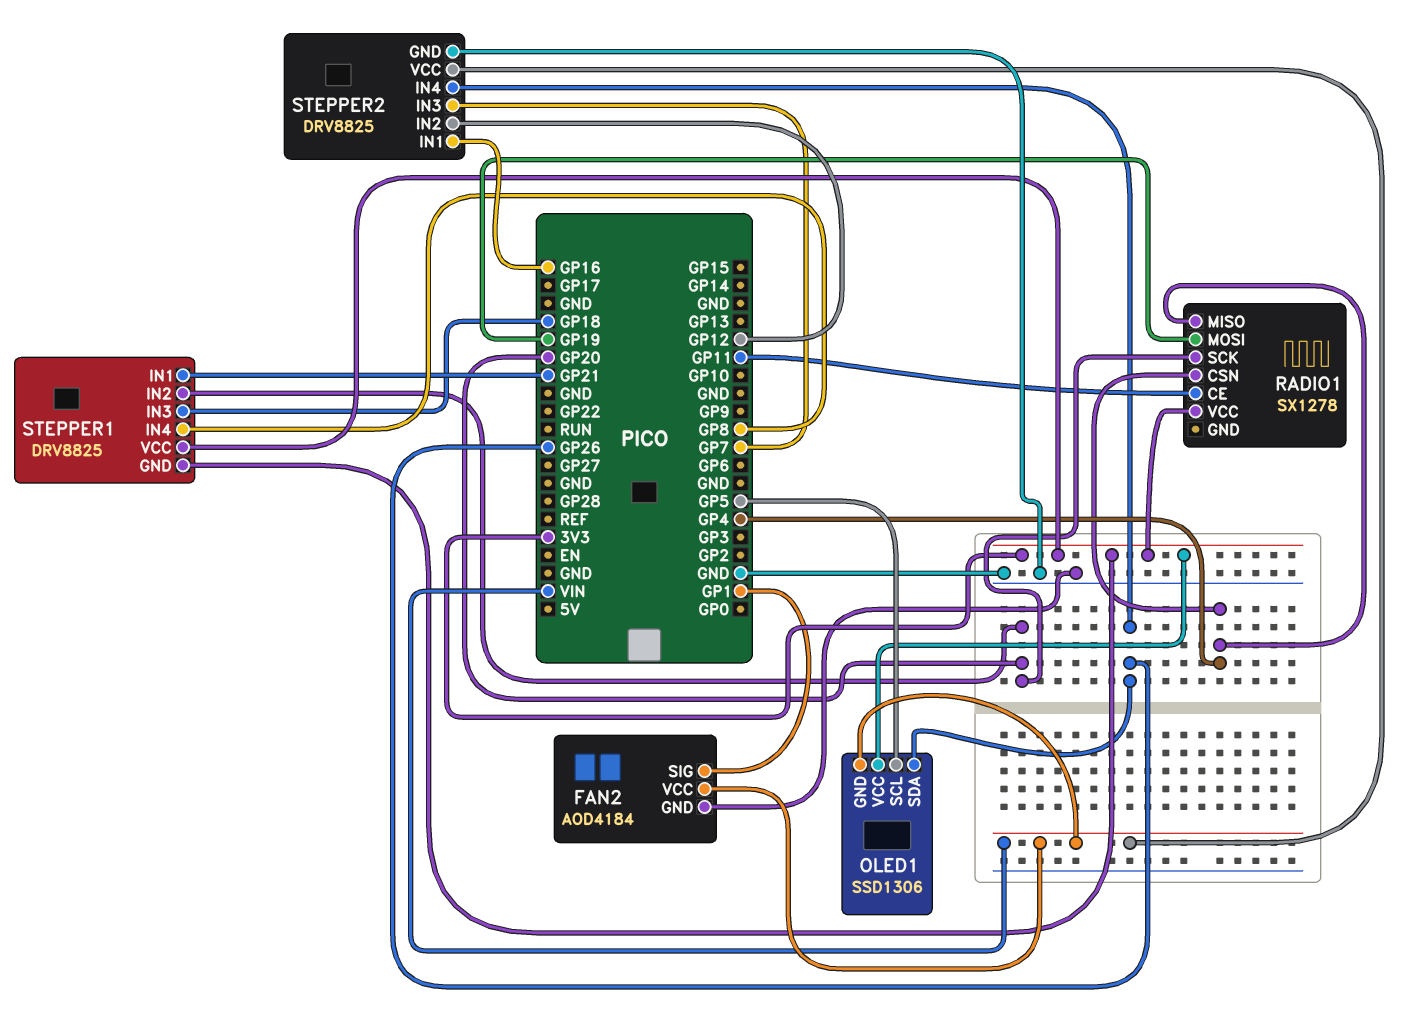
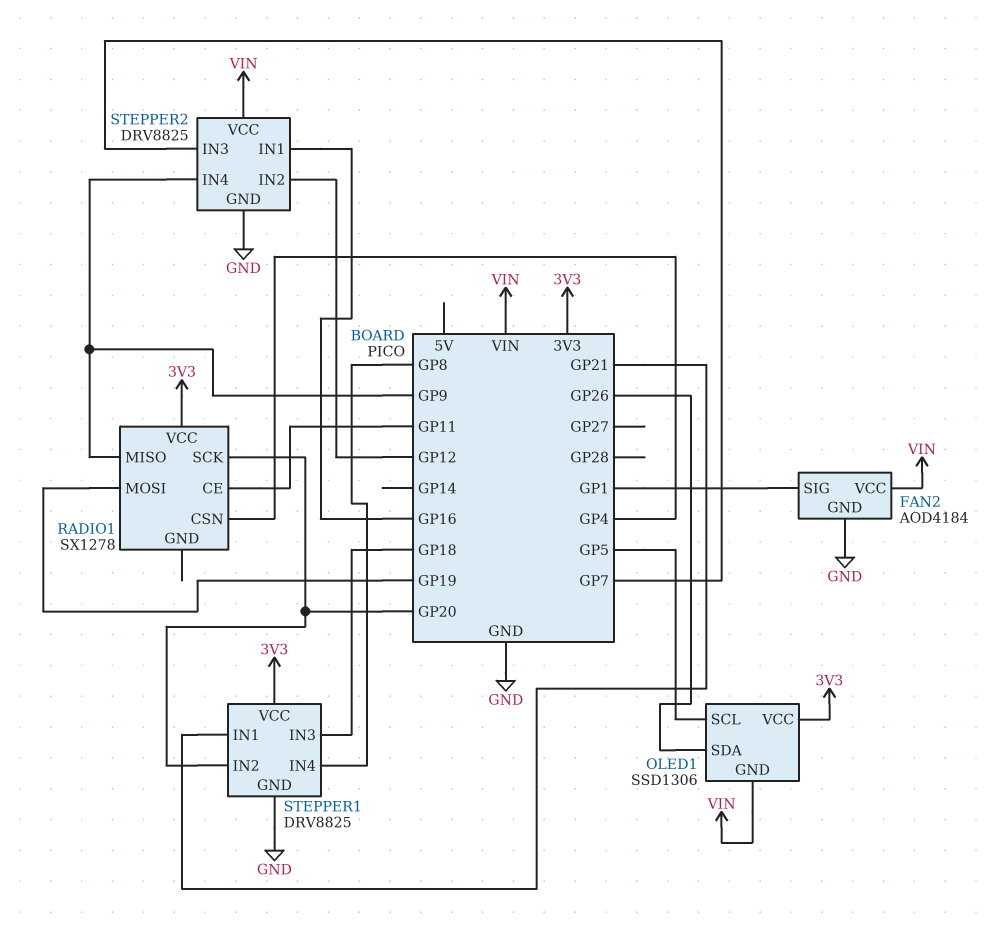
RADIO1 pin MISO: GP4 -> GP9
STEPPER1 pin GND: 3V3 -> GND
STEPPER2 pin IN4: GP26 -> GP9

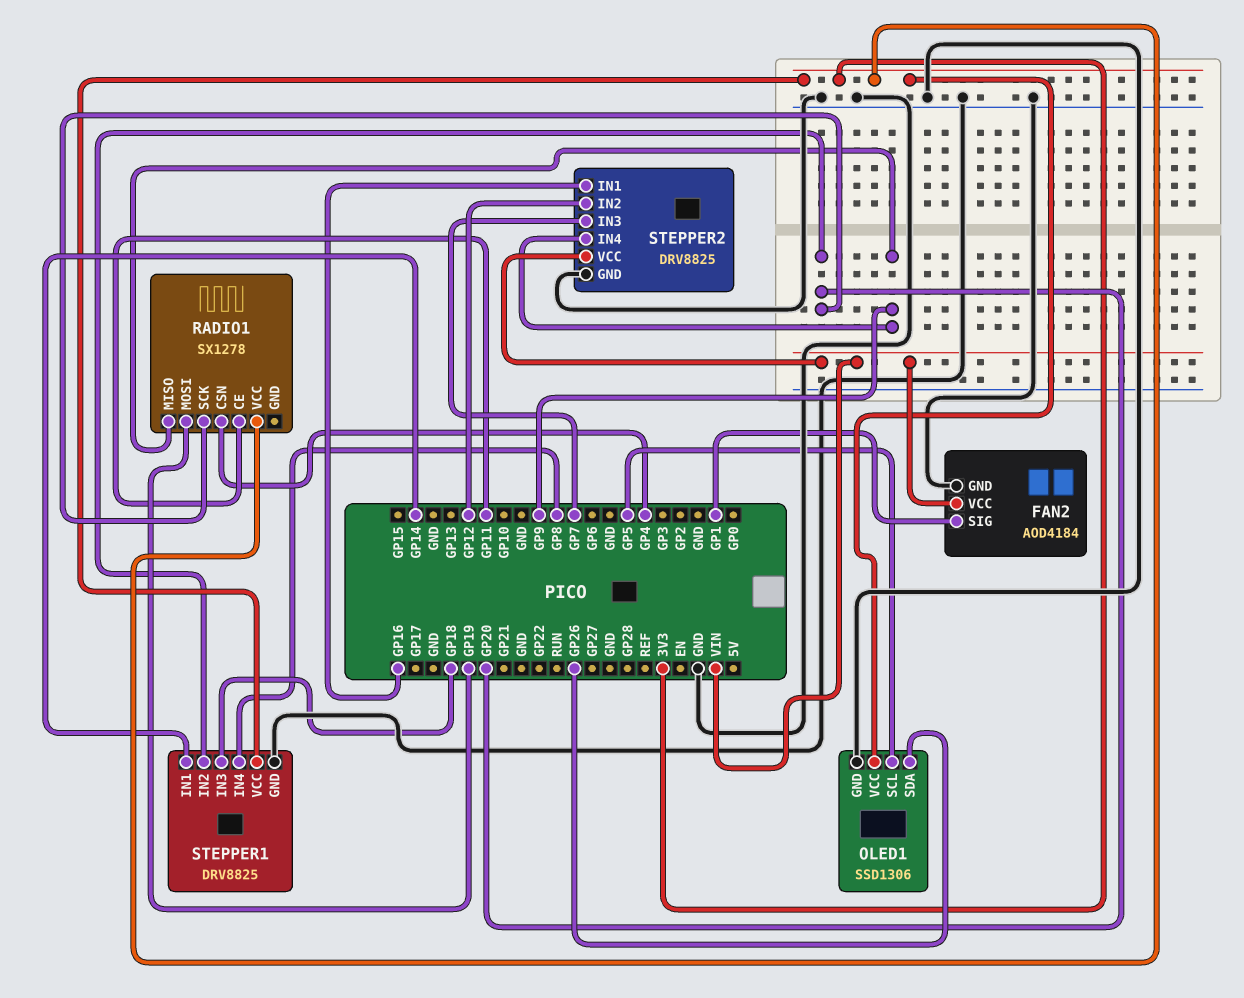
OLED1 pin GND: VIN -> GND
STEPPER1 pin IN1: GP21 -> GP14

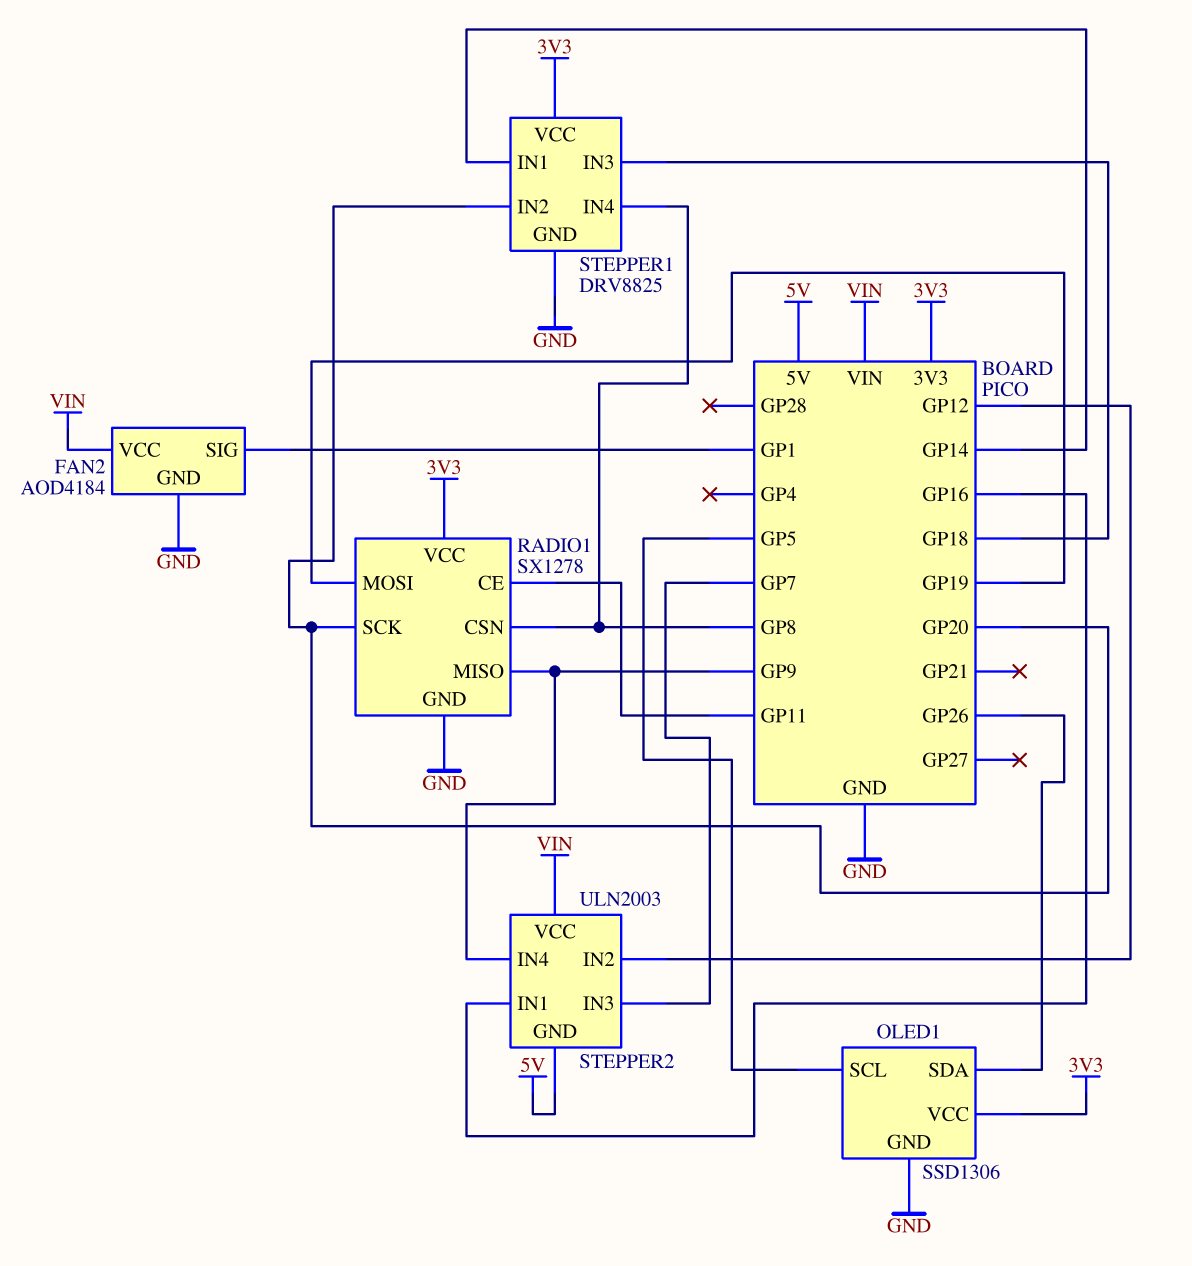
RADIO1 pin CSN: GP4 -> GP8
RADIO1 pin GND: none -> GND
STEPPER2: DRV8825 -> ULN2003
STEPPER2 pin GND: GND -> 5V

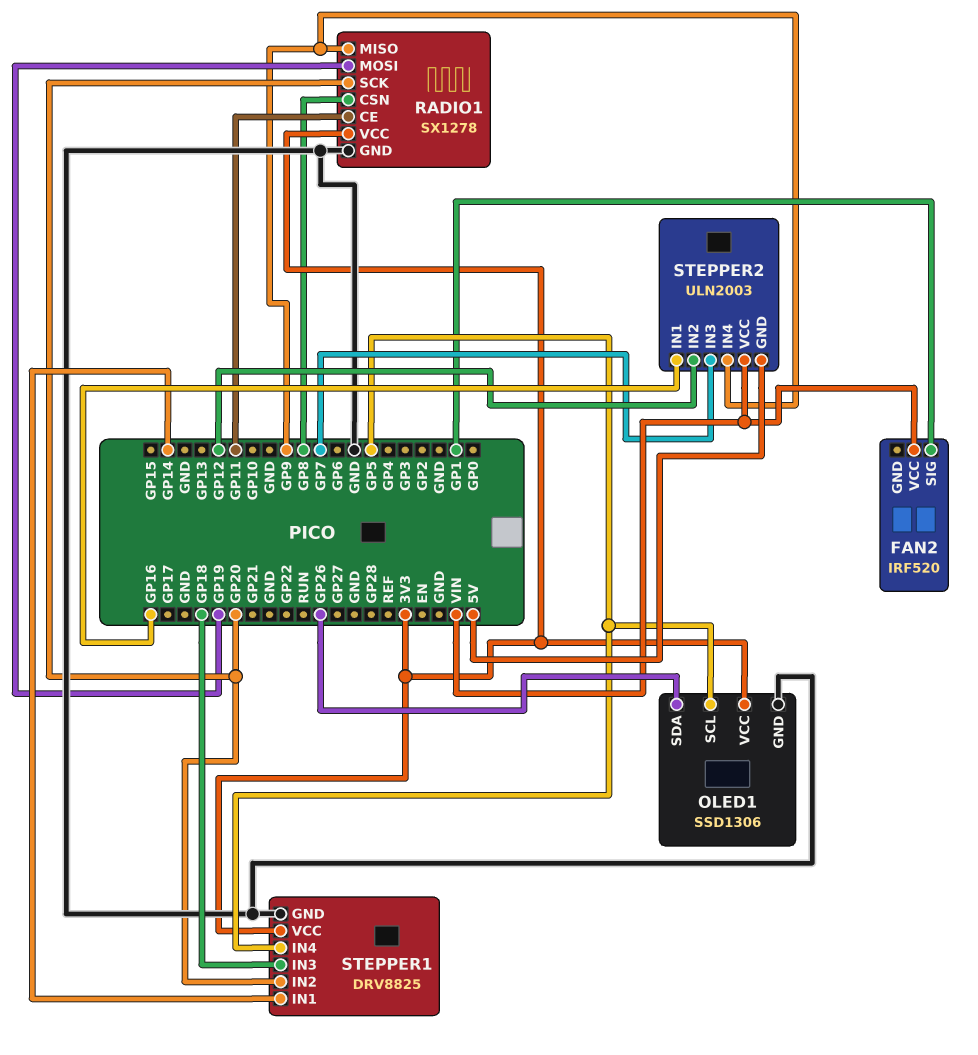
FAN2: AOD4184 -> IRF520
FAN2 pin GND: GND -> none
STEPPER1 pin IN4: GP8 -> GP5

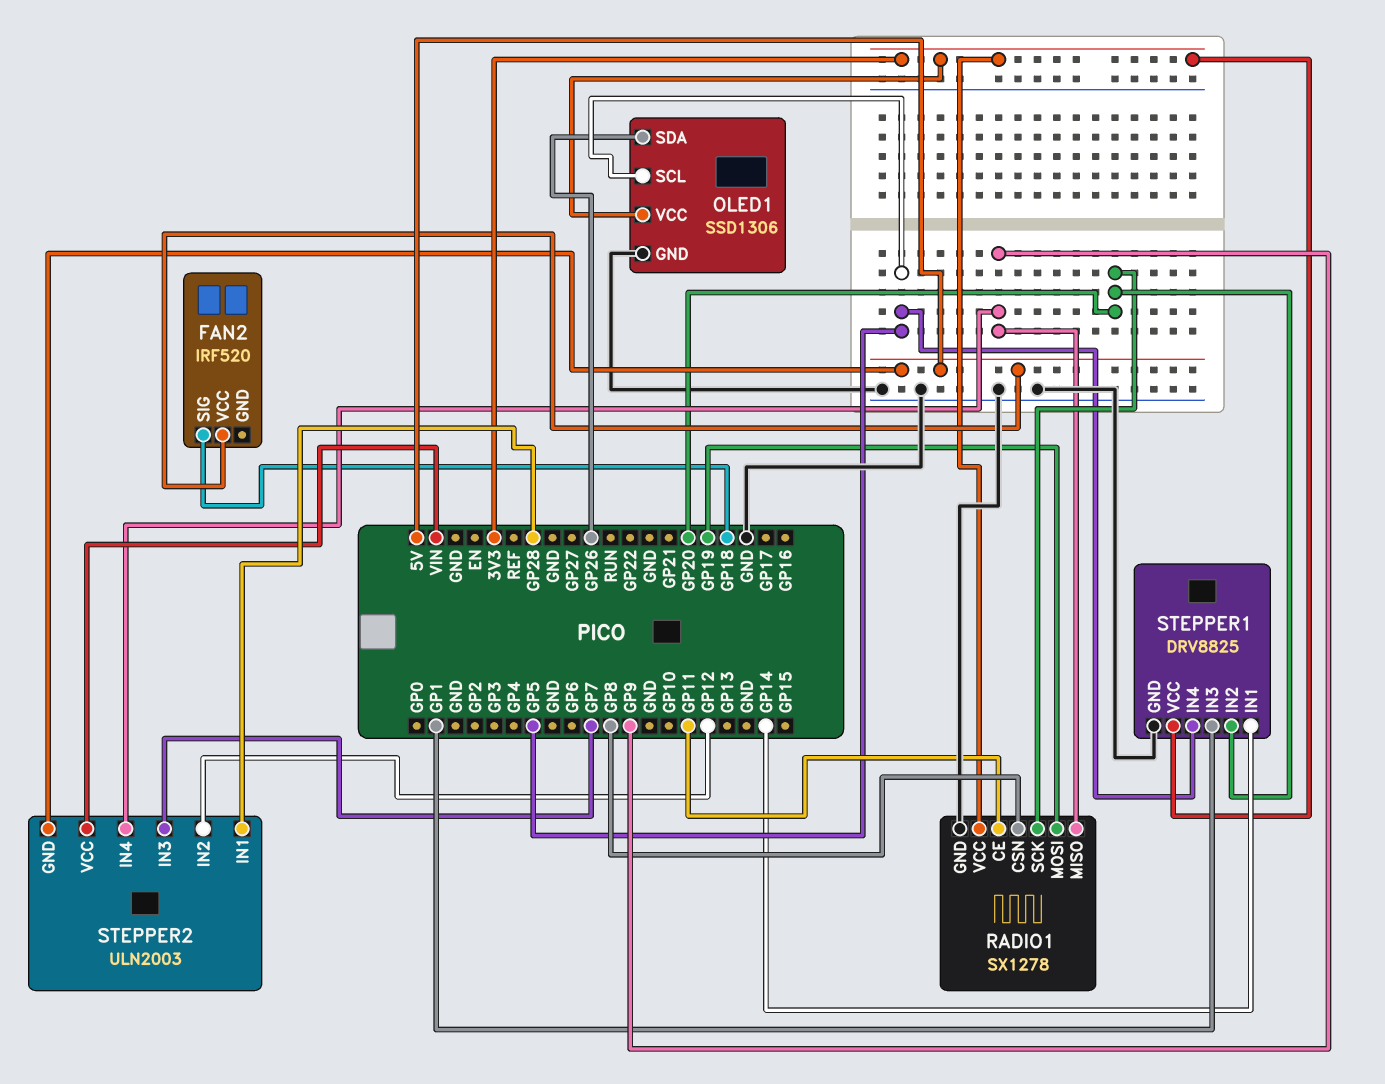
FAN2 pin SIG: GP1 -> GP18
FAN2 pin VCC: VIN -> 5V
STEPPER1 pin IN3: GP18 -> GP1
STEPPER2 pin IN1: GP16 -> GP28

